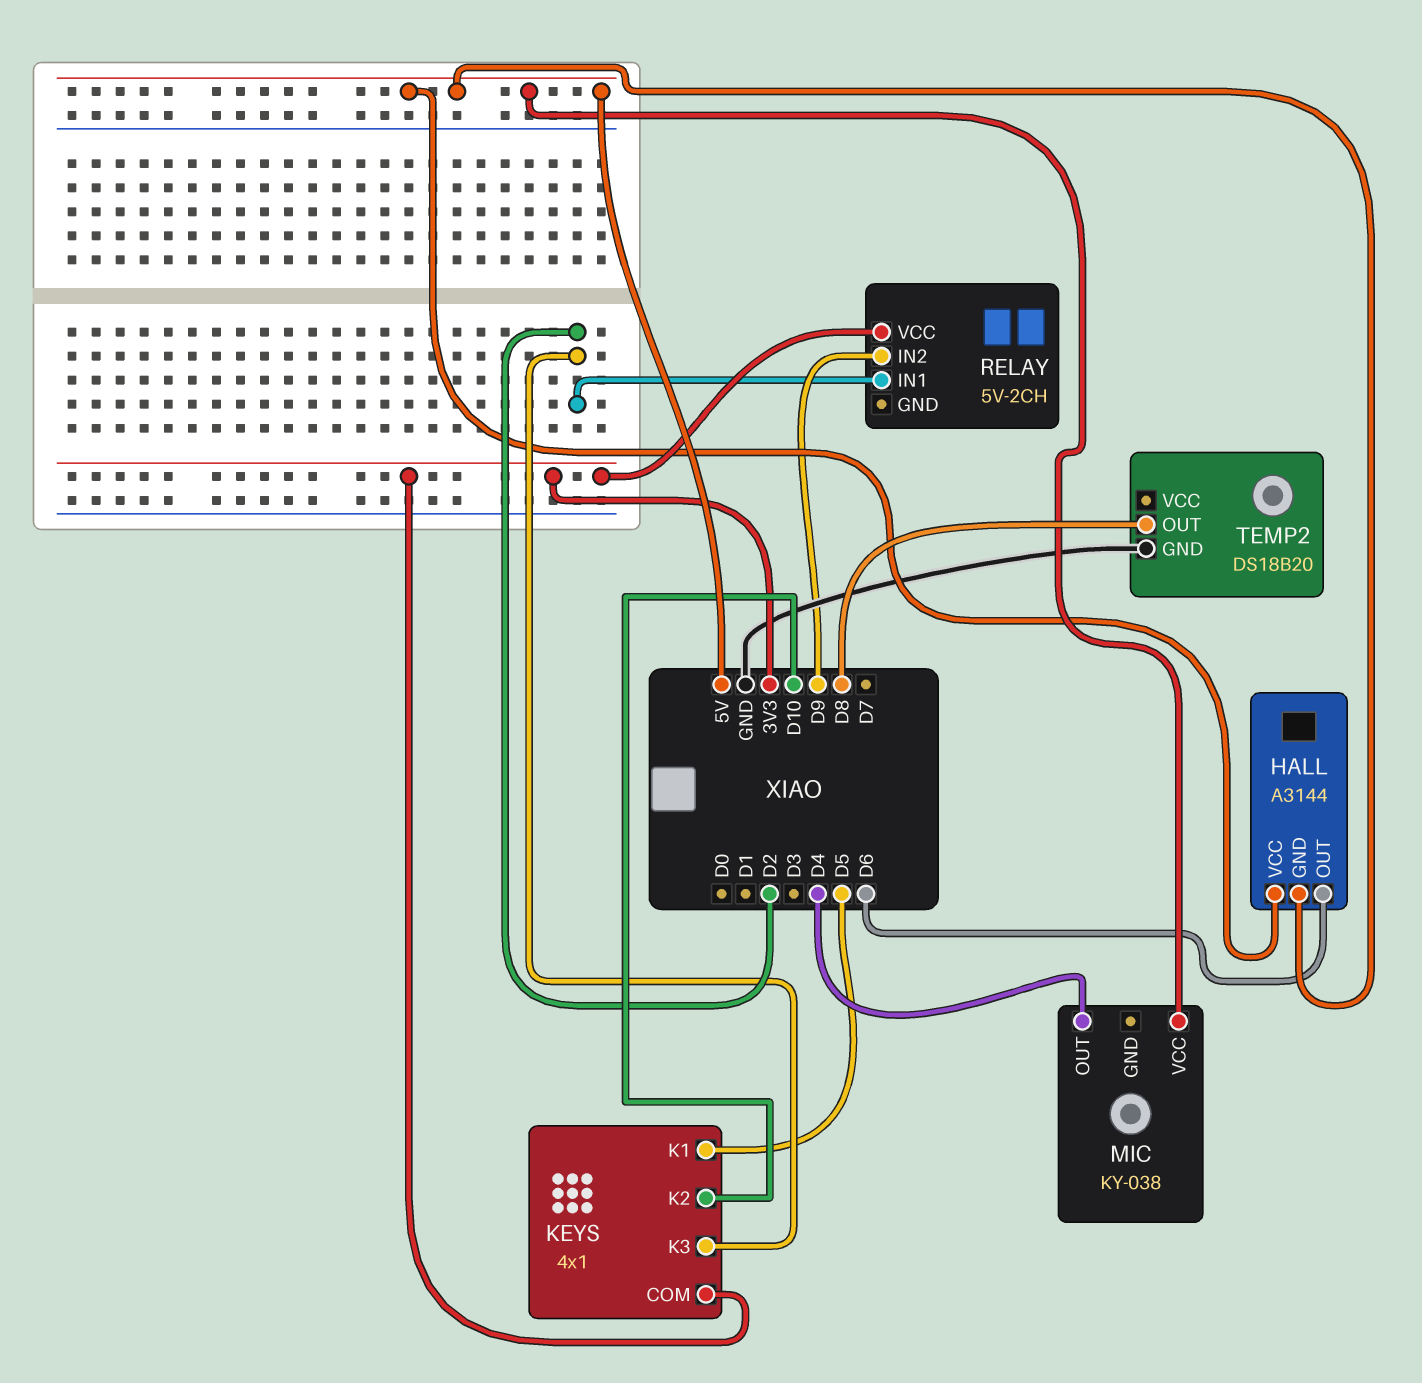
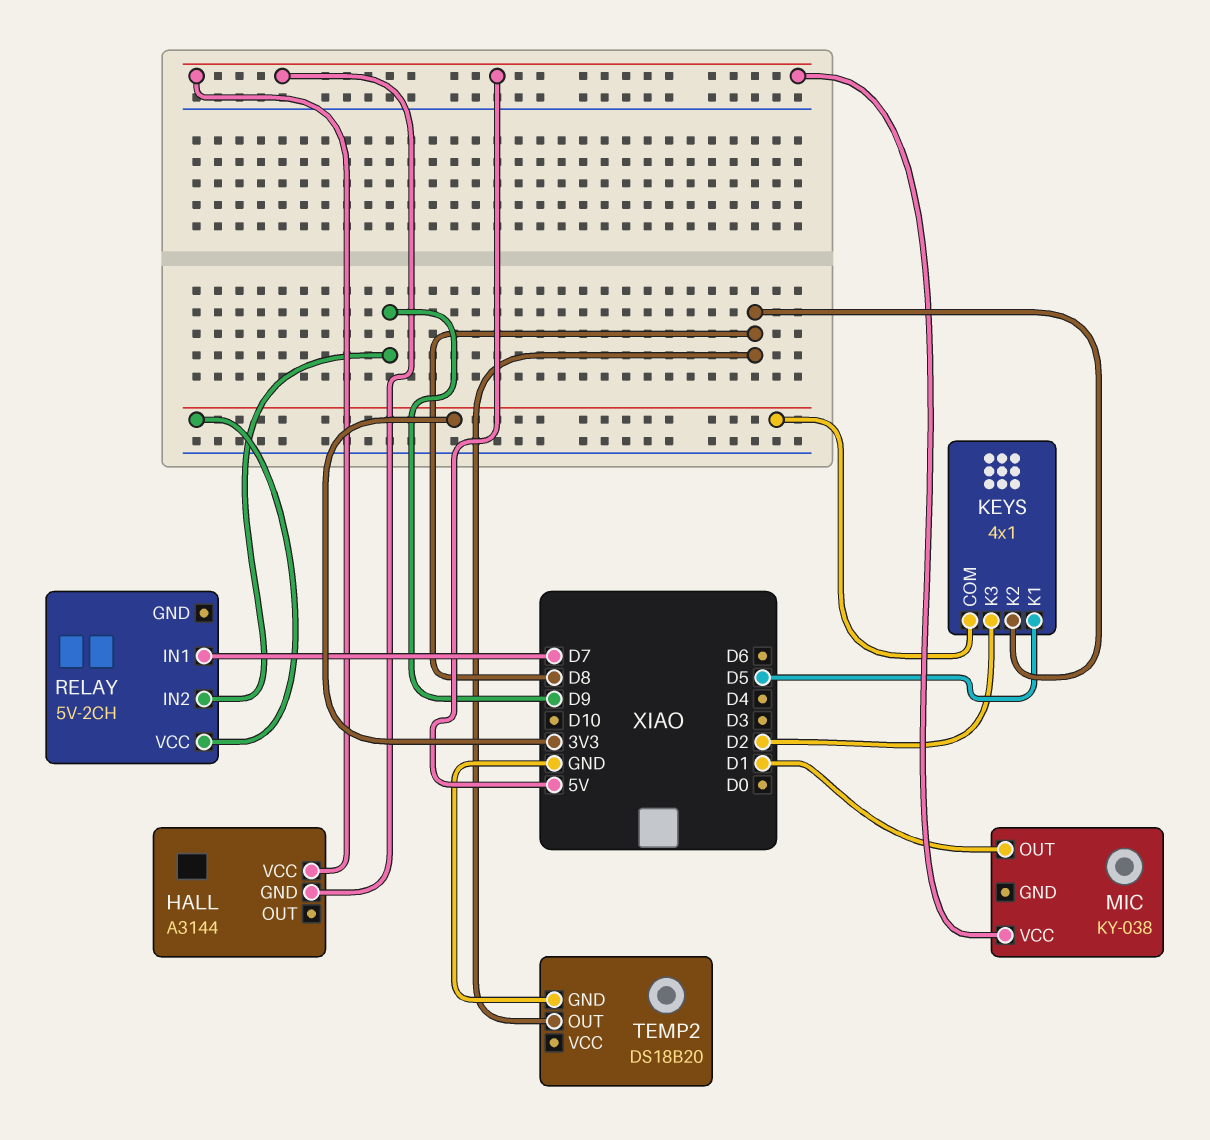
HALL pin OUT: D6 -> none
KEYS pin K2: D10 -> D8
MIC pin OUT: D4 -> D1
RELAY pin IN1: D2 -> D7

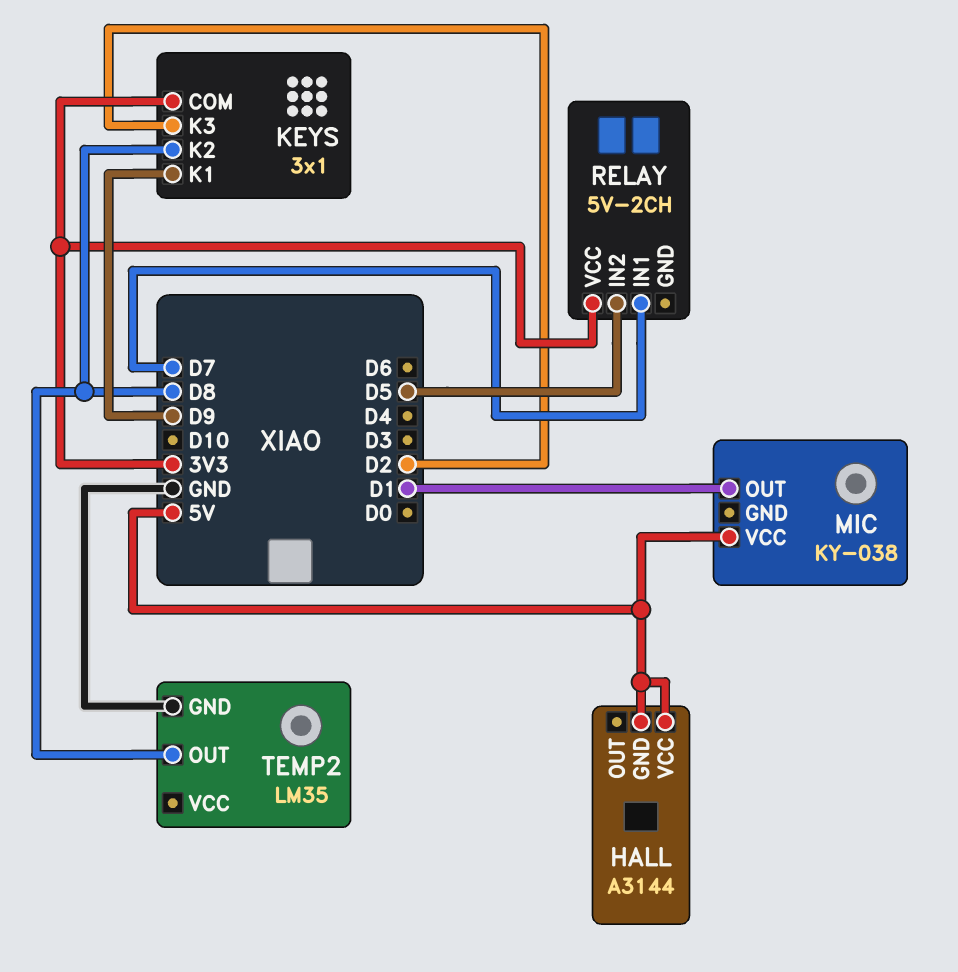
KEYS: 4x1 -> 3x1
KEYS pin K1: D5 -> D9
RELAY pin IN2: D9 -> D5
TEMP2: DS18B20 -> LM35

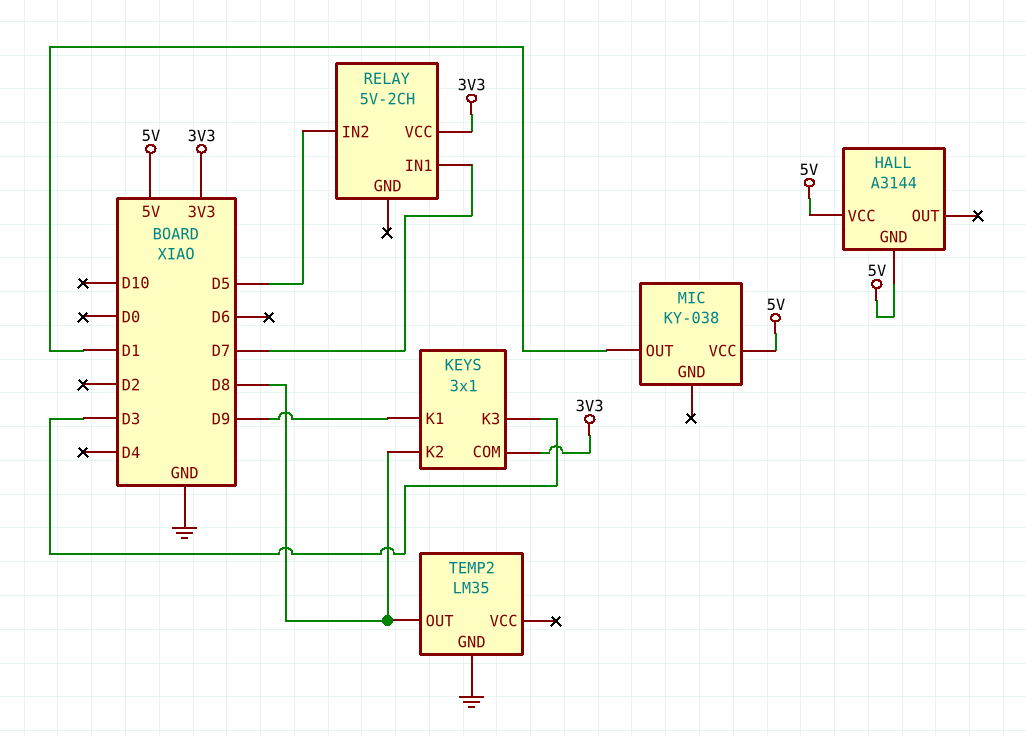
KEYS pin K3: D2 -> D3

